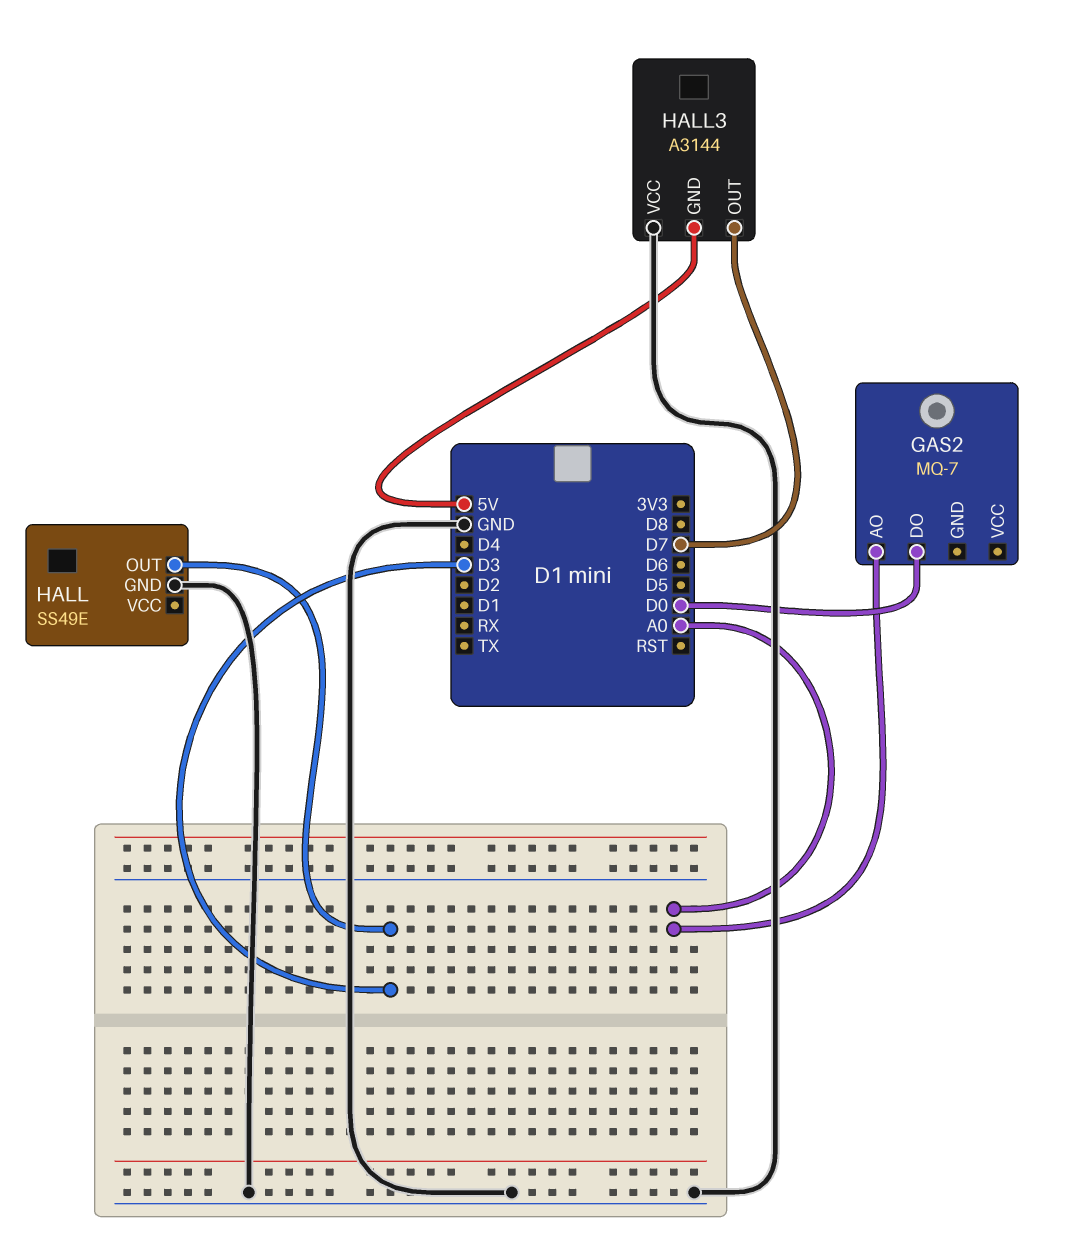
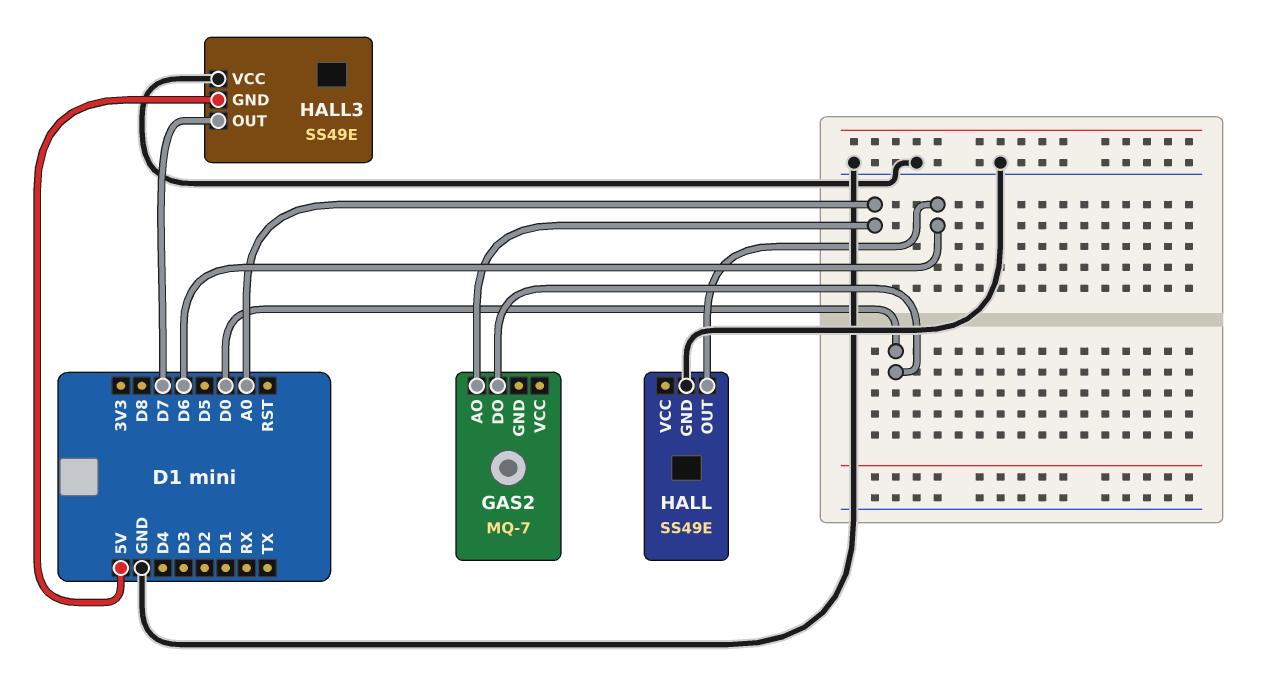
HALL pin OUT: D3 -> D6
HALL3: A3144 -> SS49E

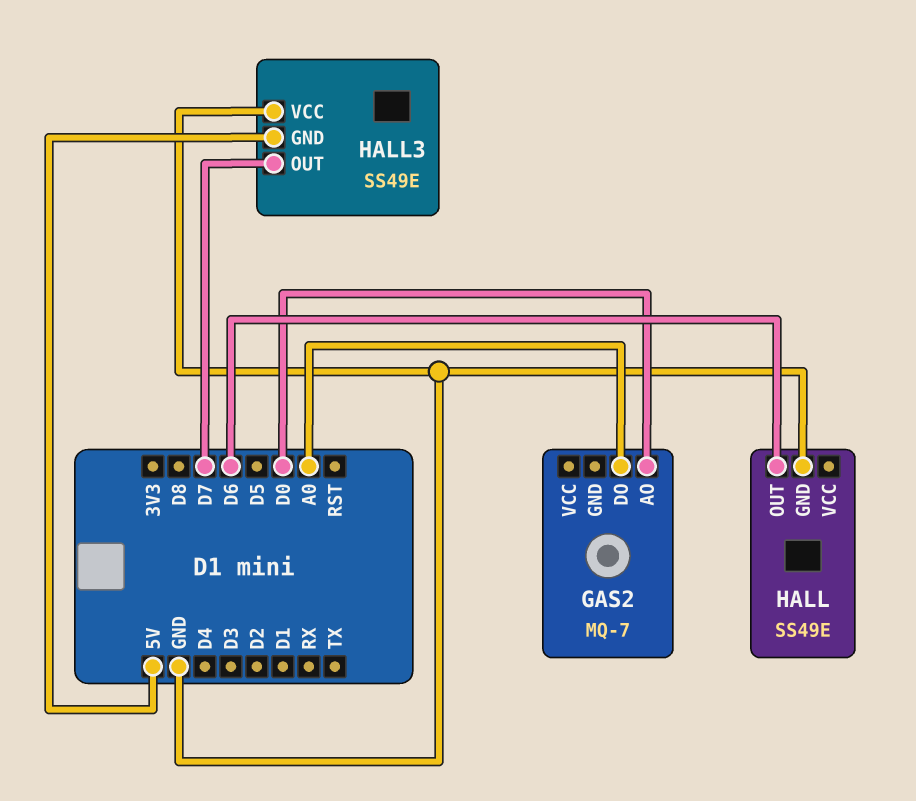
GAS2 pin AO: A0 -> D0
GAS2 pin DO: D0 -> A0

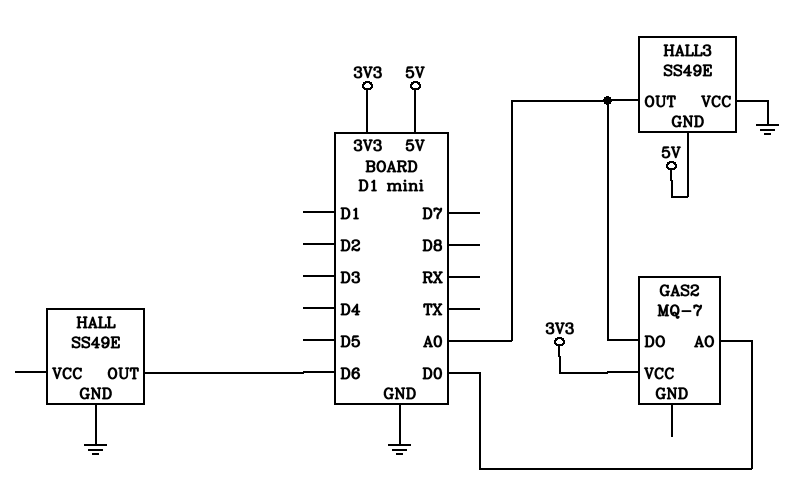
GAS2 pin VCC: none -> 3V3
HALL3 pin OUT: D7 -> A0

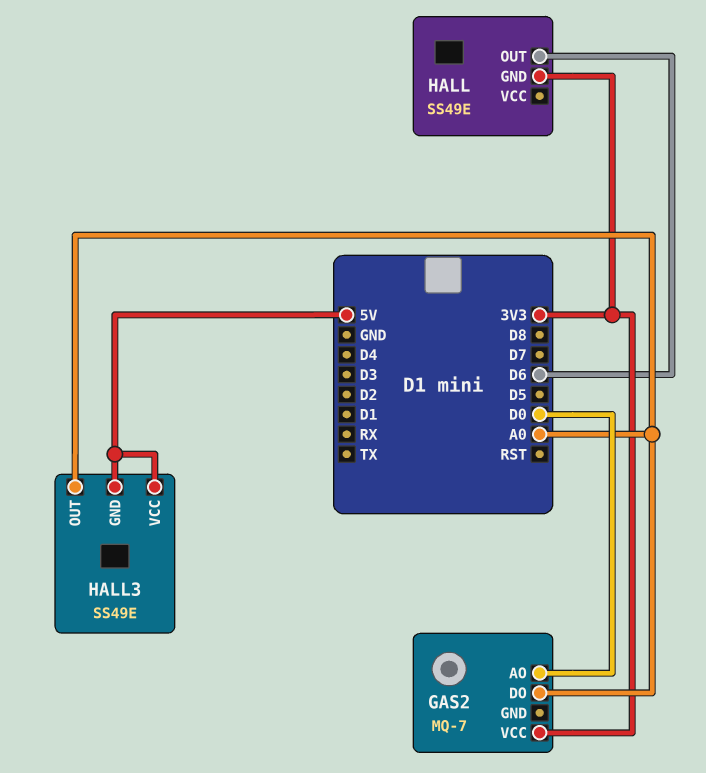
HALL pin GND: GND -> 3V3
HALL3 pin VCC: GND -> 5V

